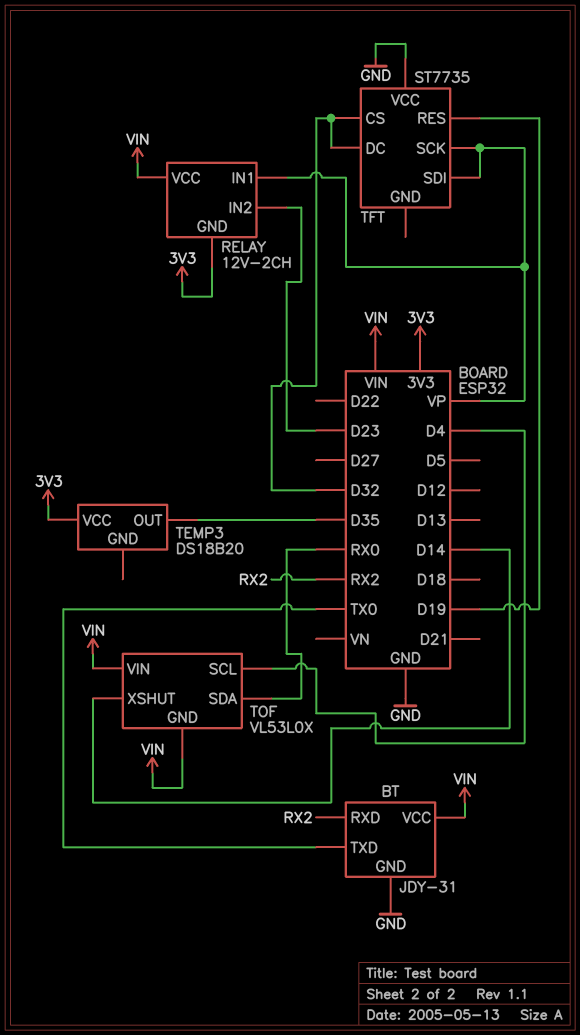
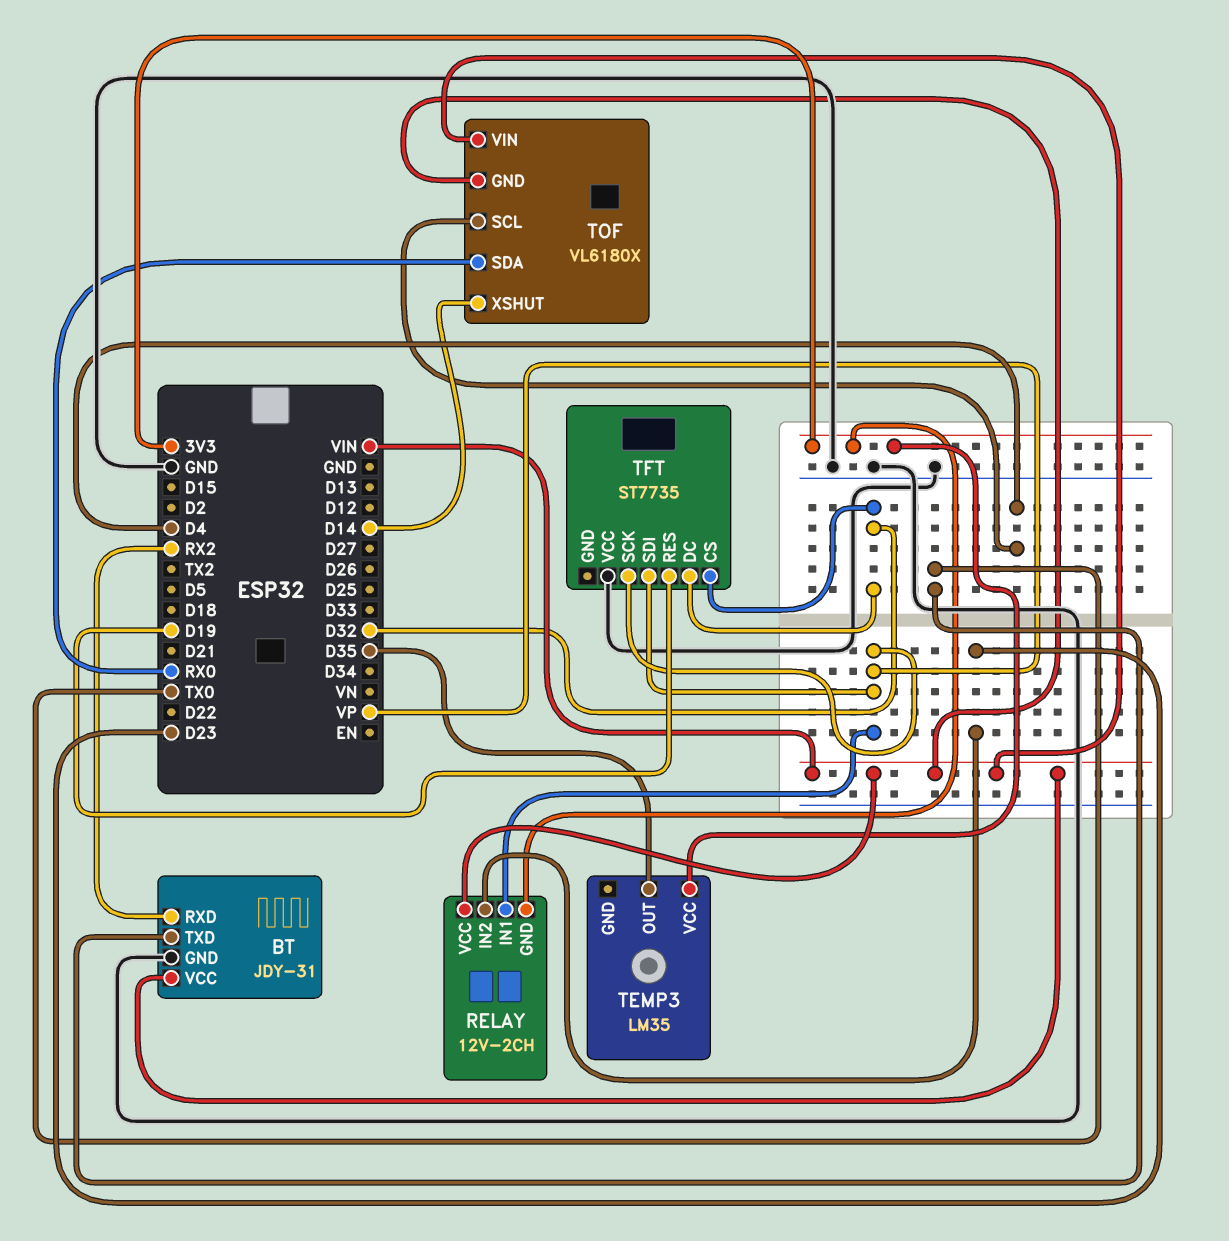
TEMP3: DS18B20 -> LM35
TOF: VL53L0X -> VL6180X

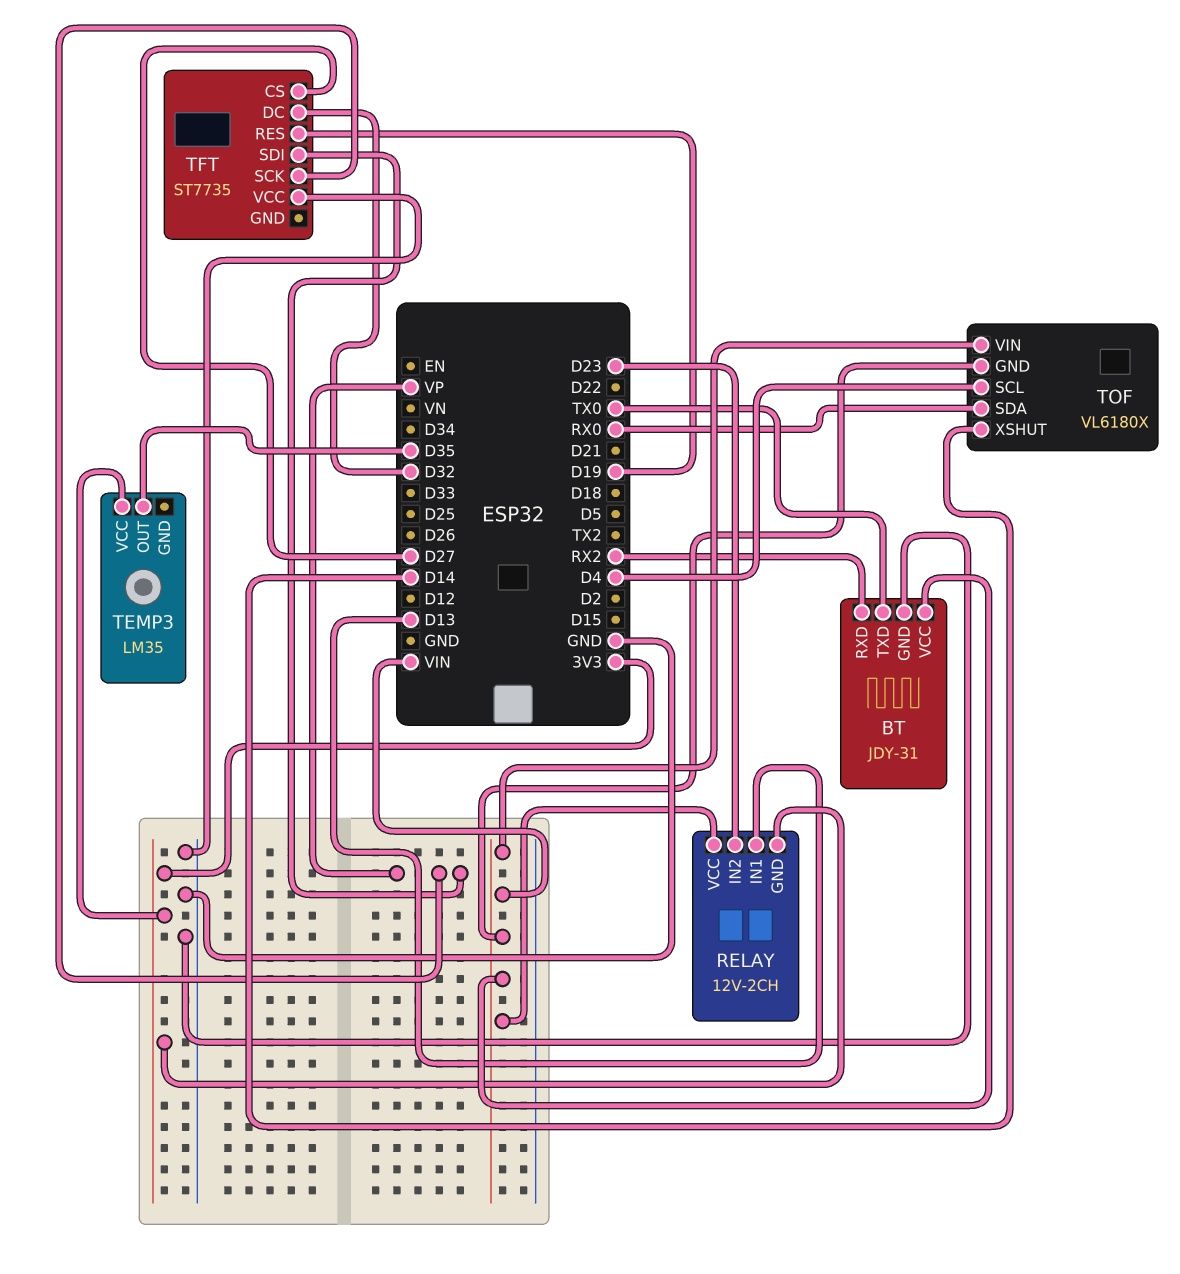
RELAY pin IN1: VP -> D13
TFT pin CS: D32 -> D27

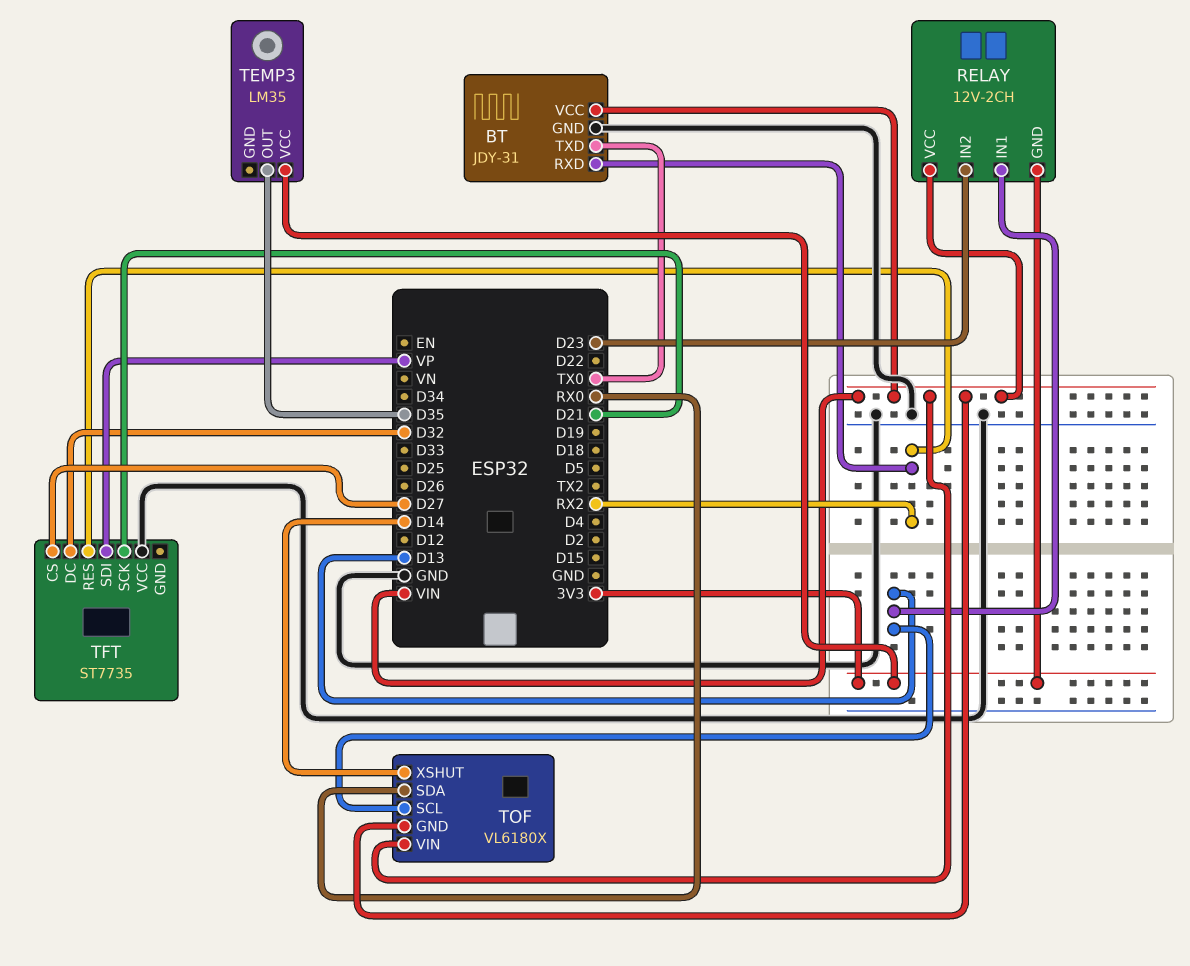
TFT pin RES: D19 -> RX2
TFT pin SCK: VP -> D21
TOF pin SCL: D4 -> D13

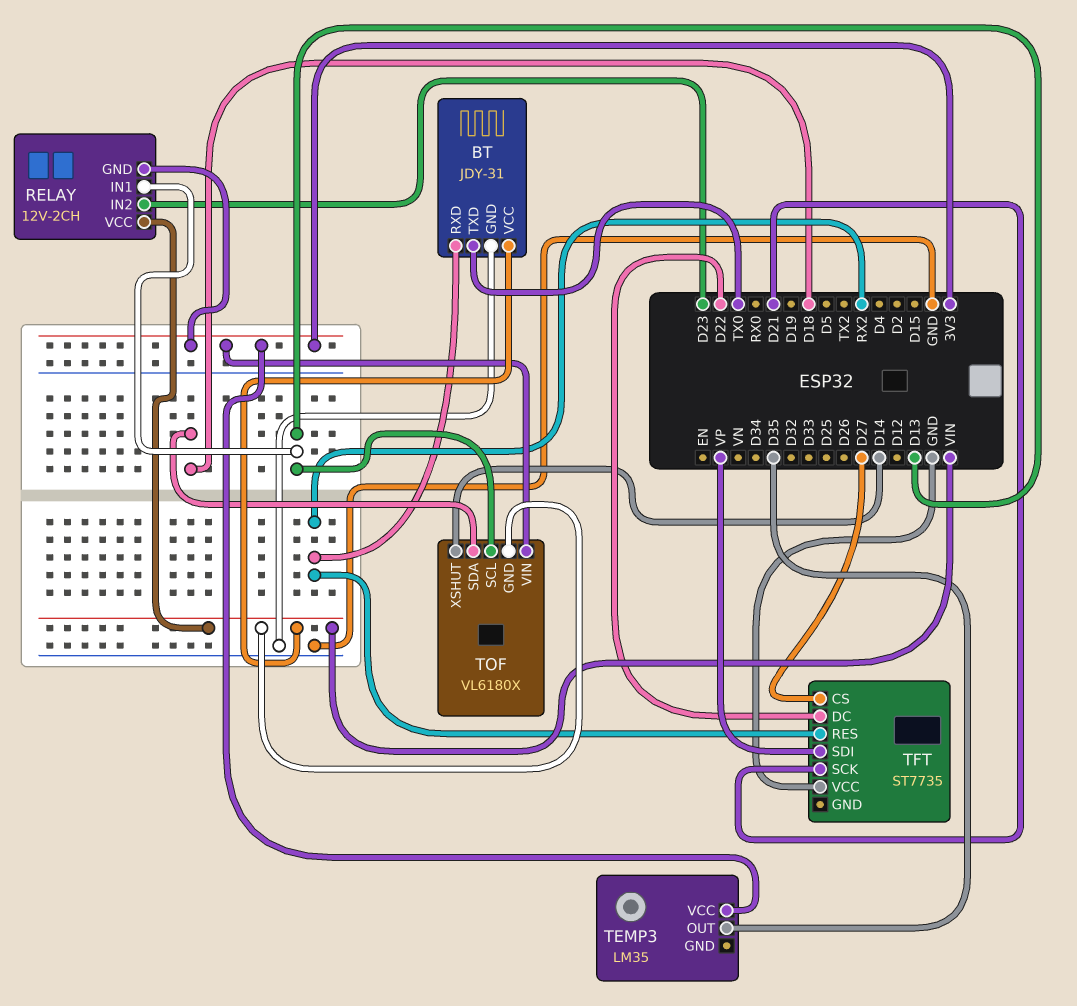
TFT pin DC: D32 -> D22
TOF pin SDA: RX0 -> D18
TOF pin VIN: VIN -> 3V3

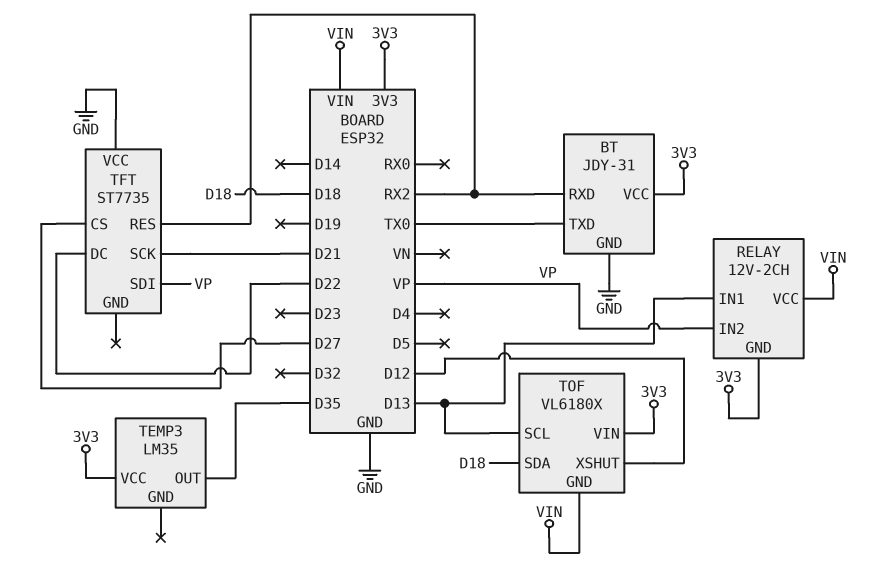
BT pin VCC: VIN -> 3V3
RELAY pin IN2: D23 -> VP
TOF pin XSHUT: D14 -> D12

